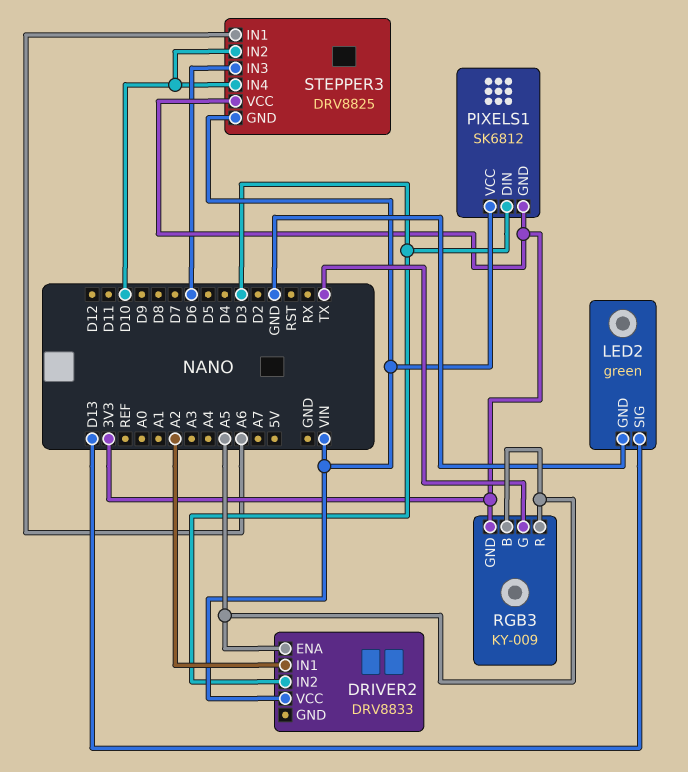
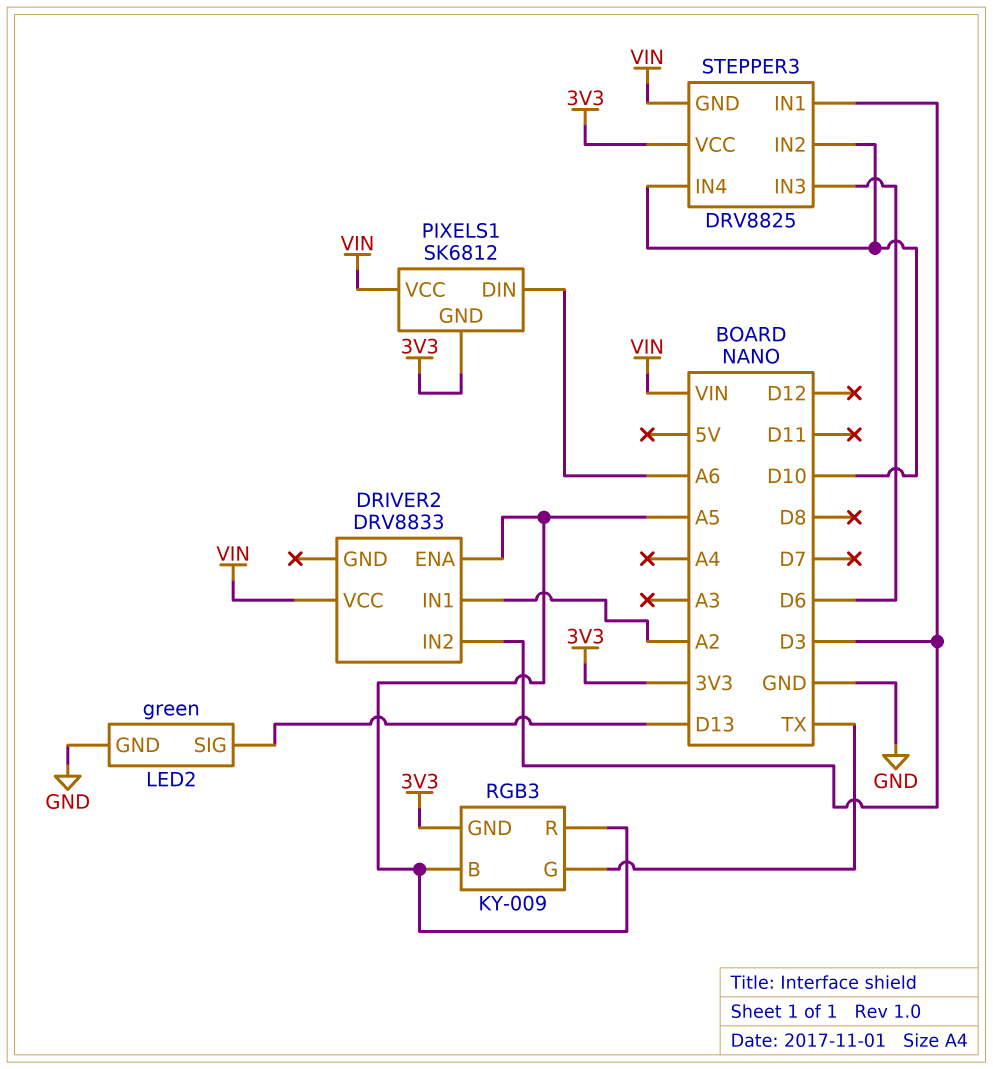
PIXELS1 pin DIN: D3 -> A6
STEPPER3 pin IN1: A6 -> D3

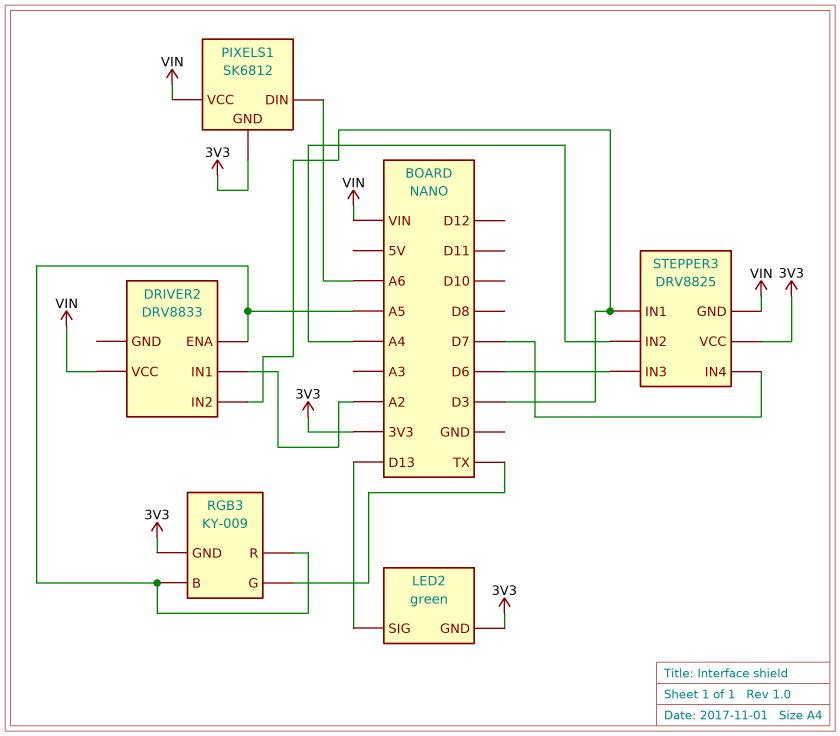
LED2 pin GND: GND -> 3V3
STEPPER3 pin IN2: D10 -> A4
STEPPER3 pin IN4: D10 -> D7

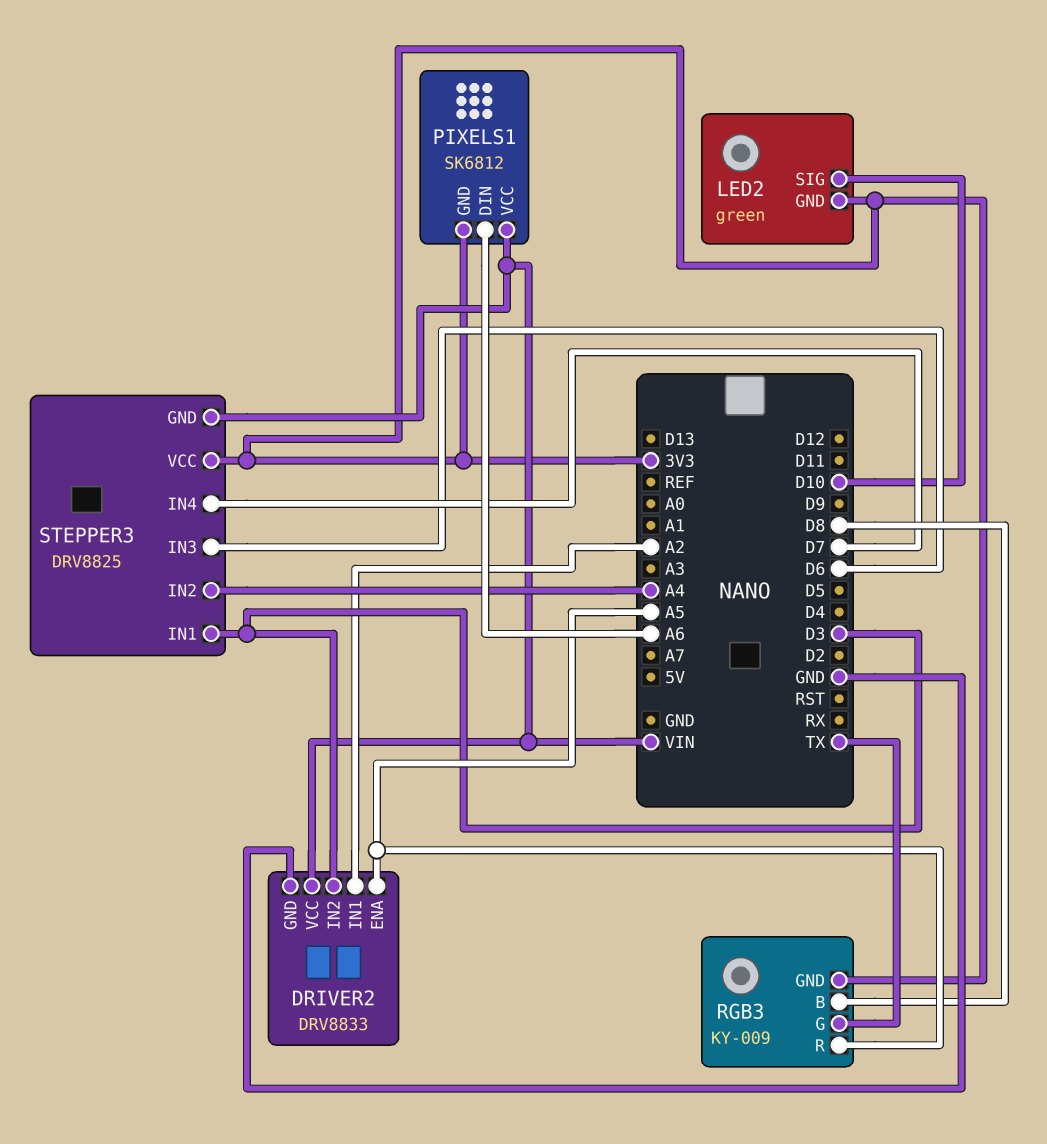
DRIVER2 pin GND: none -> GND
LED2 pin SIG: D13 -> D10
RGB3 pin B: A5 -> D8

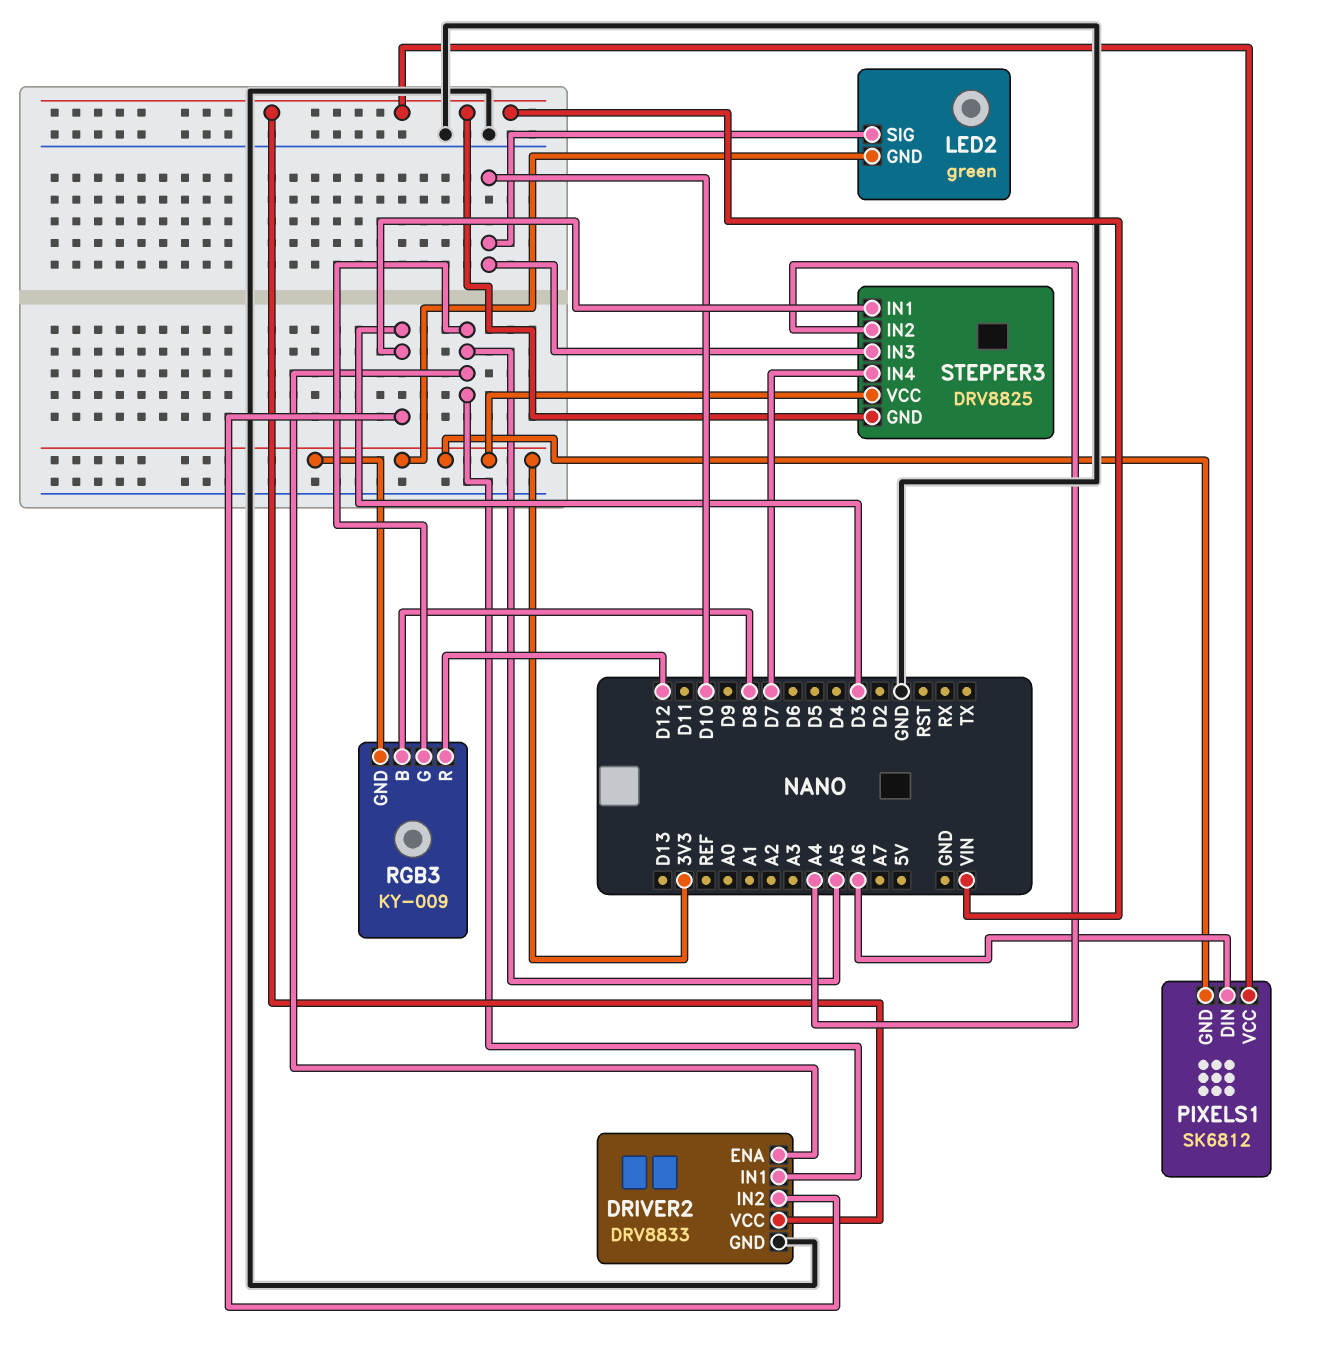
DRIVER2 pin IN1: A2 -> A5
RGB3 pin G: TX -> A5
RGB3 pin R: A5 -> D12
STEPPER3 pin IN3: D6 -> D10

